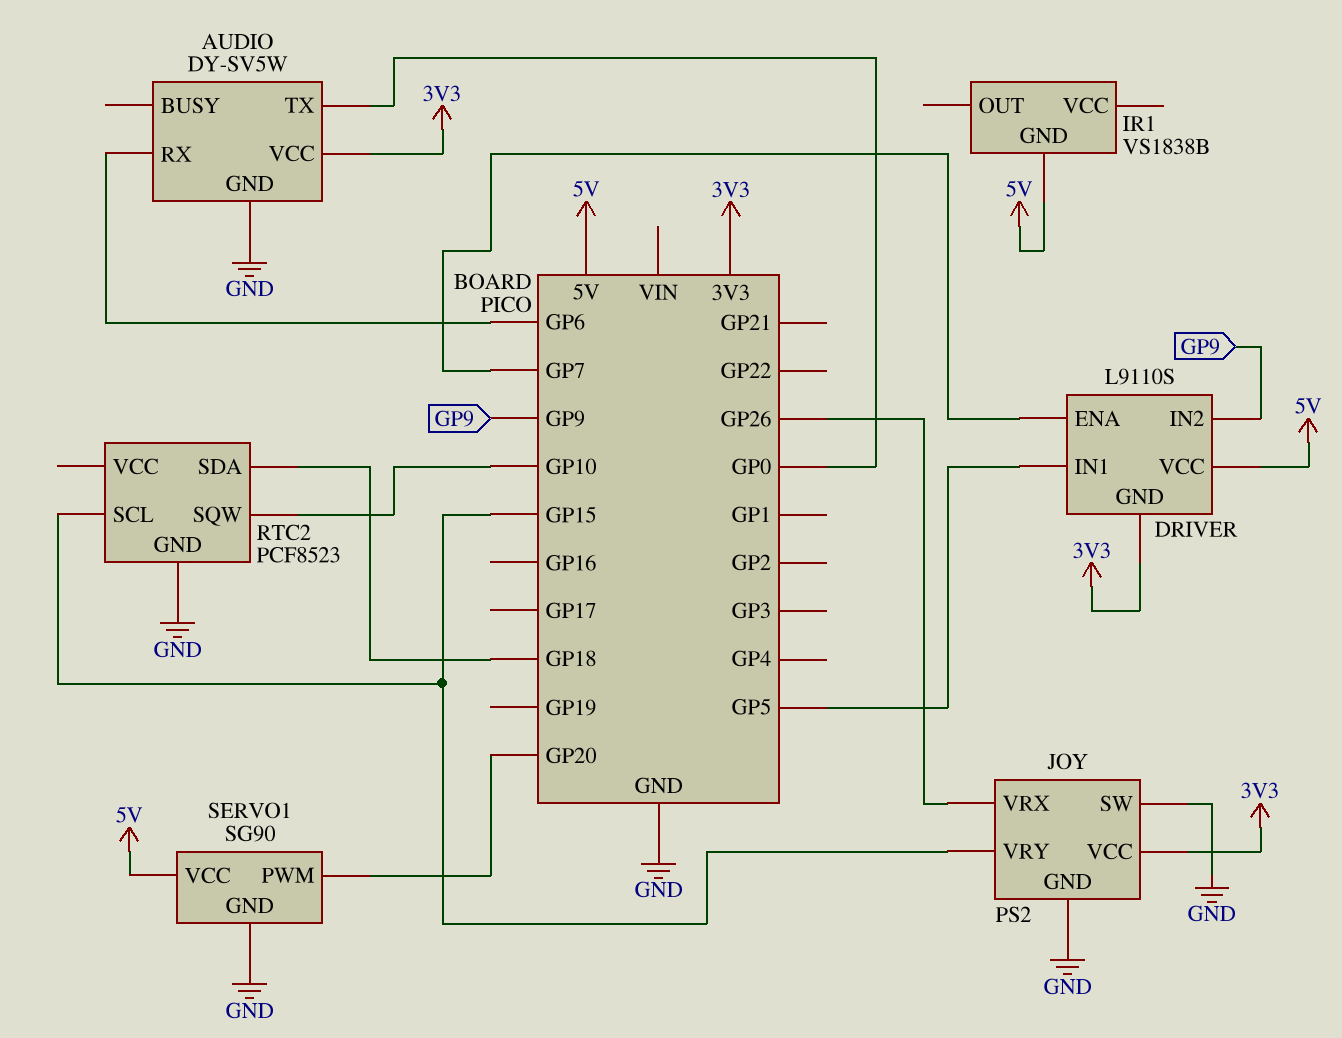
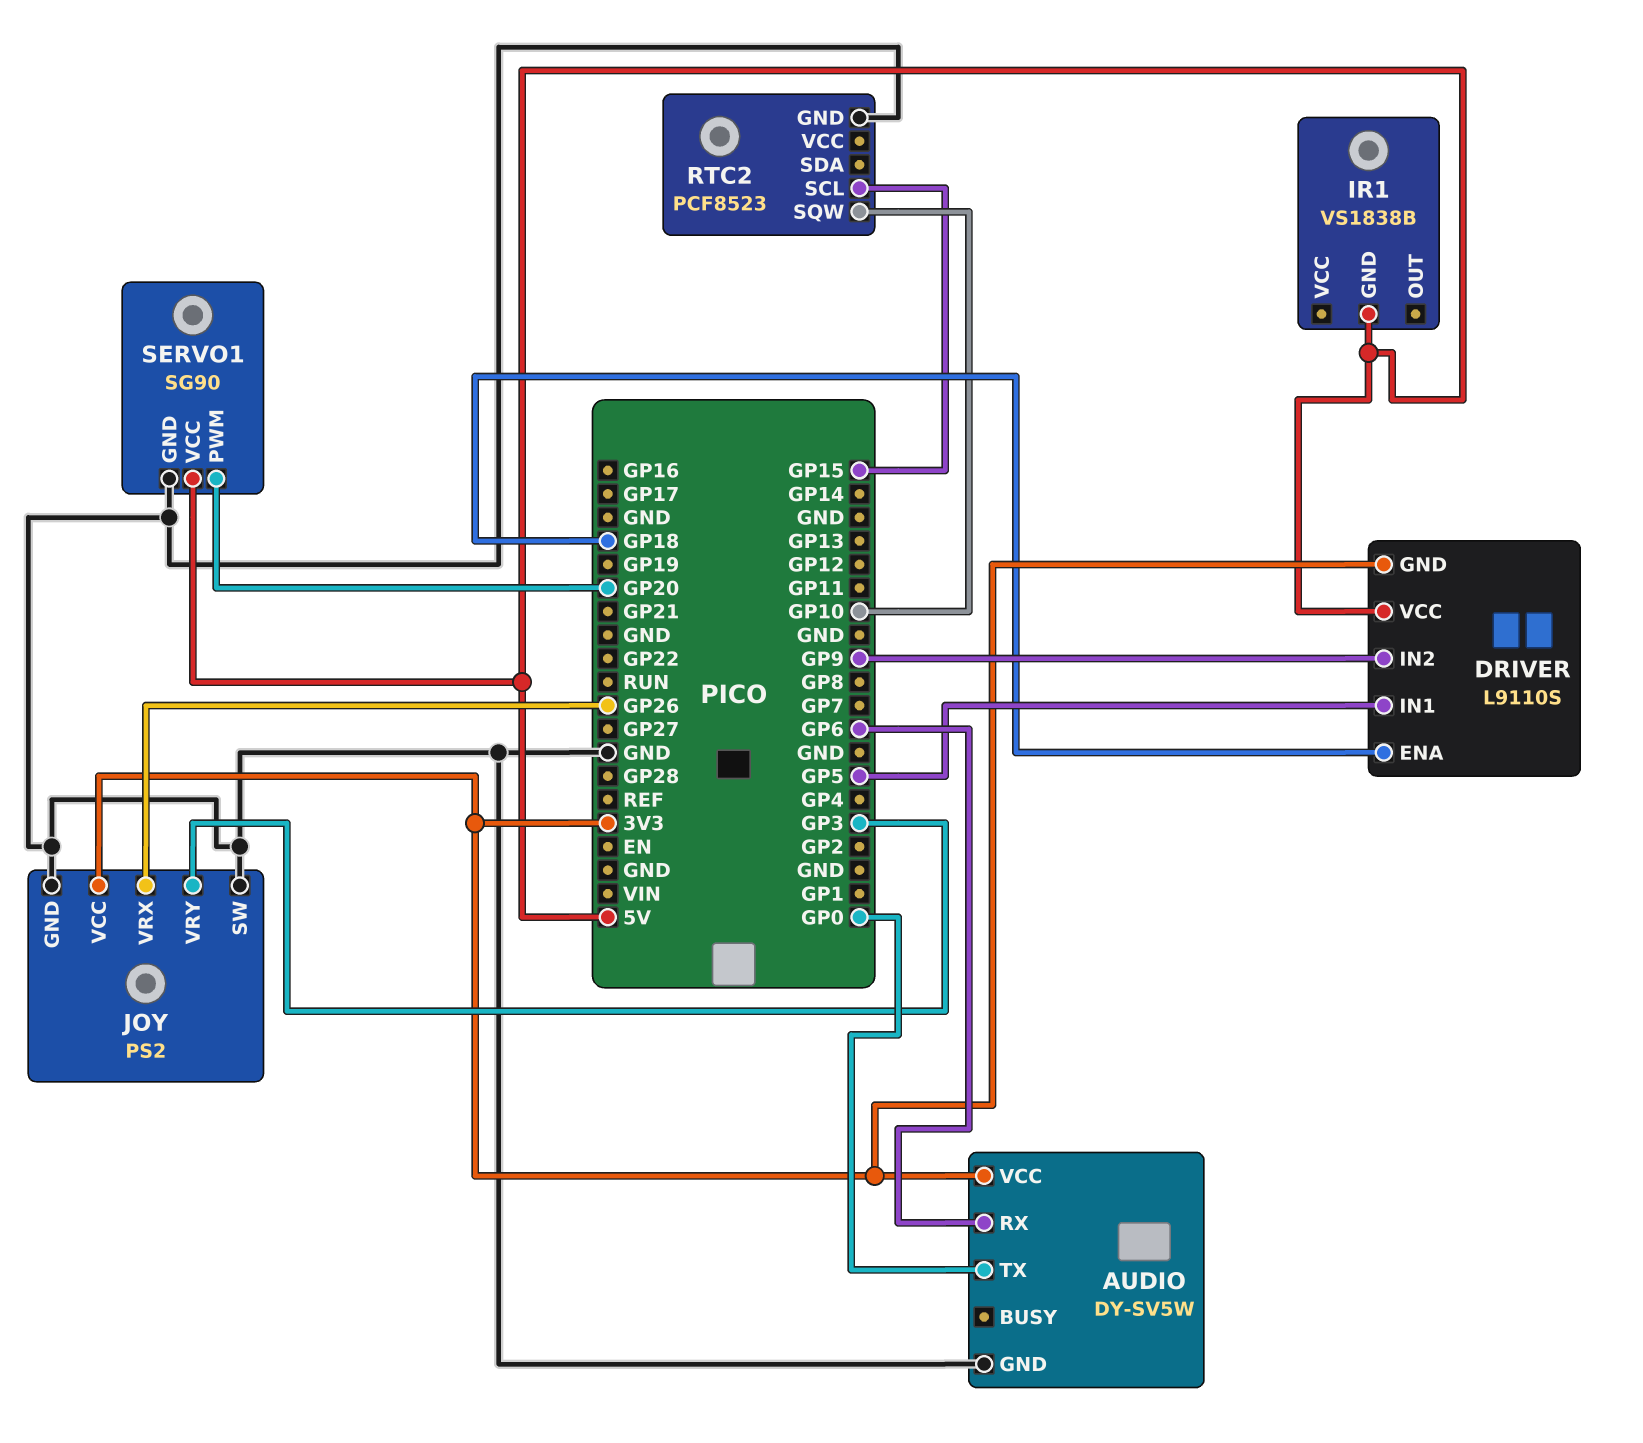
DRIVER pin ENA: GP7 -> GP18
JOY pin VRY: GP15 -> GP3
RTC2 pin SDA: GP18 -> none

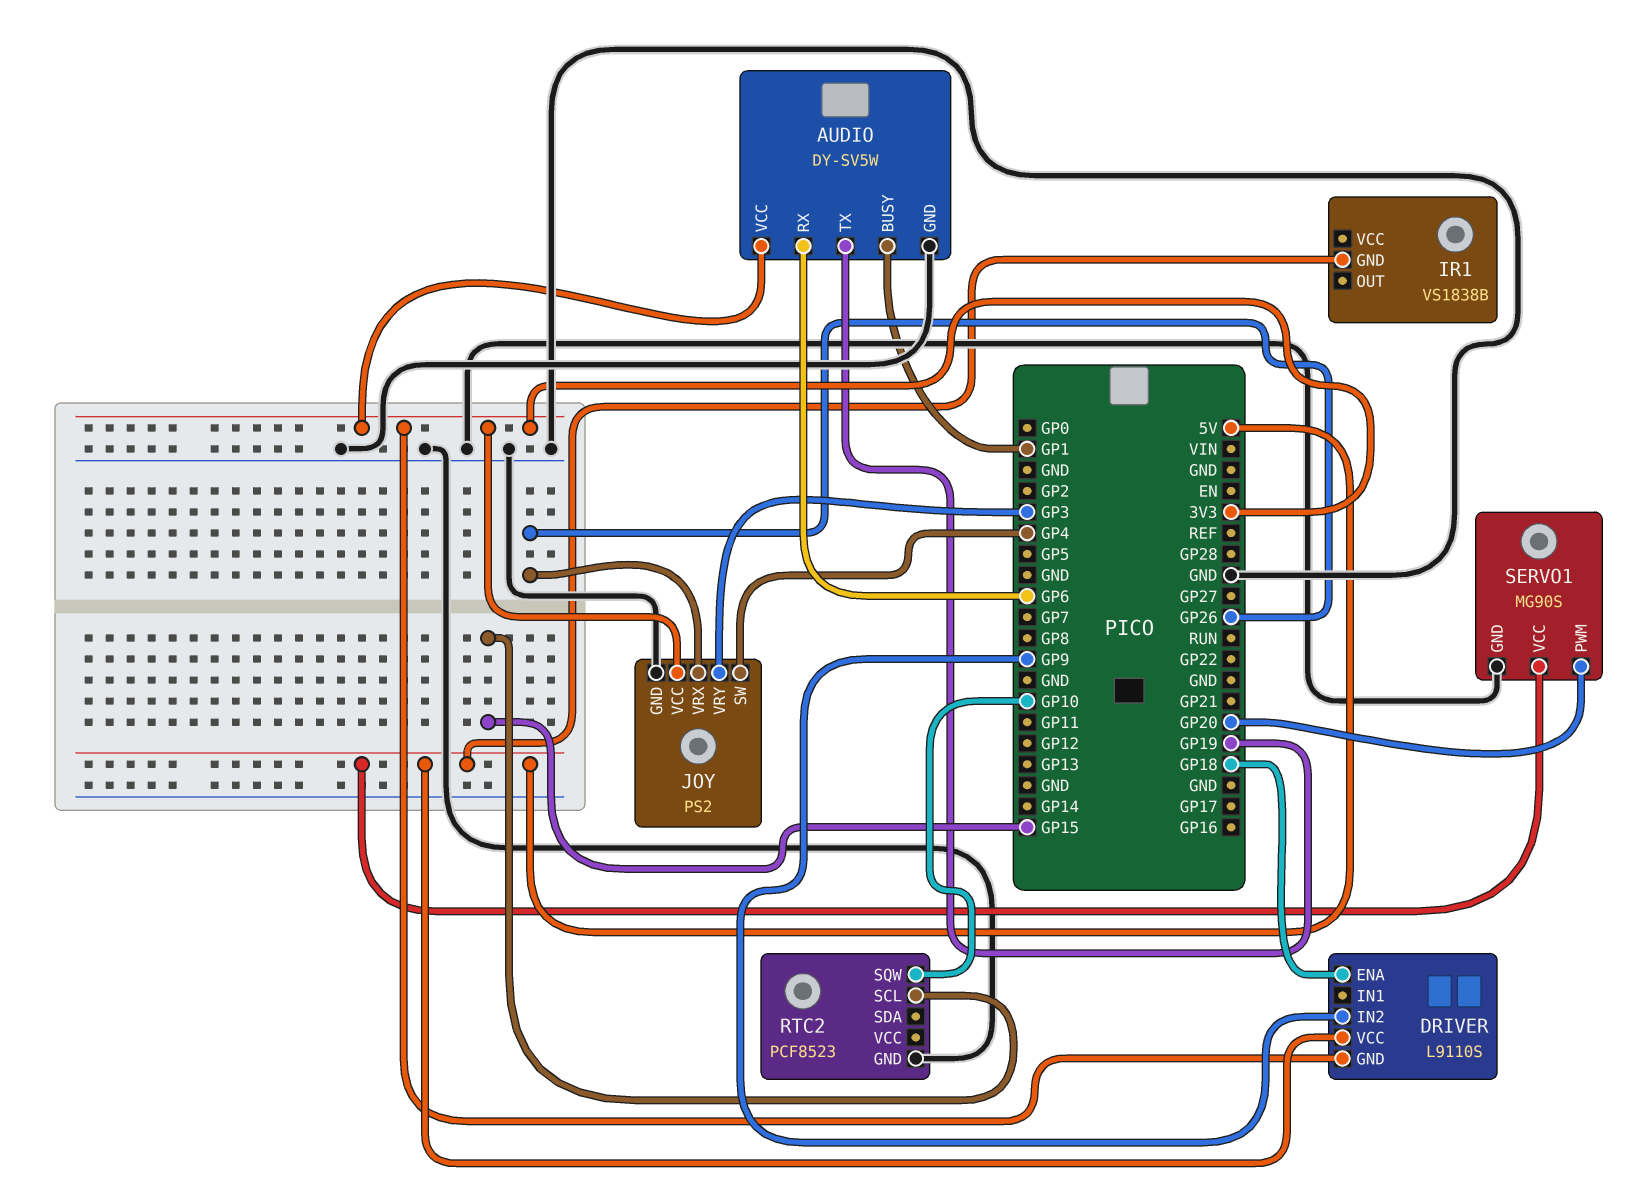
AUDIO pin BUSY: none -> GP1
AUDIO pin TX: GP0 -> GP19
DRIVER pin IN1: GP5 -> none
JOY pin SW: GND -> GP4
SERVO1: SG90 -> MG90S

